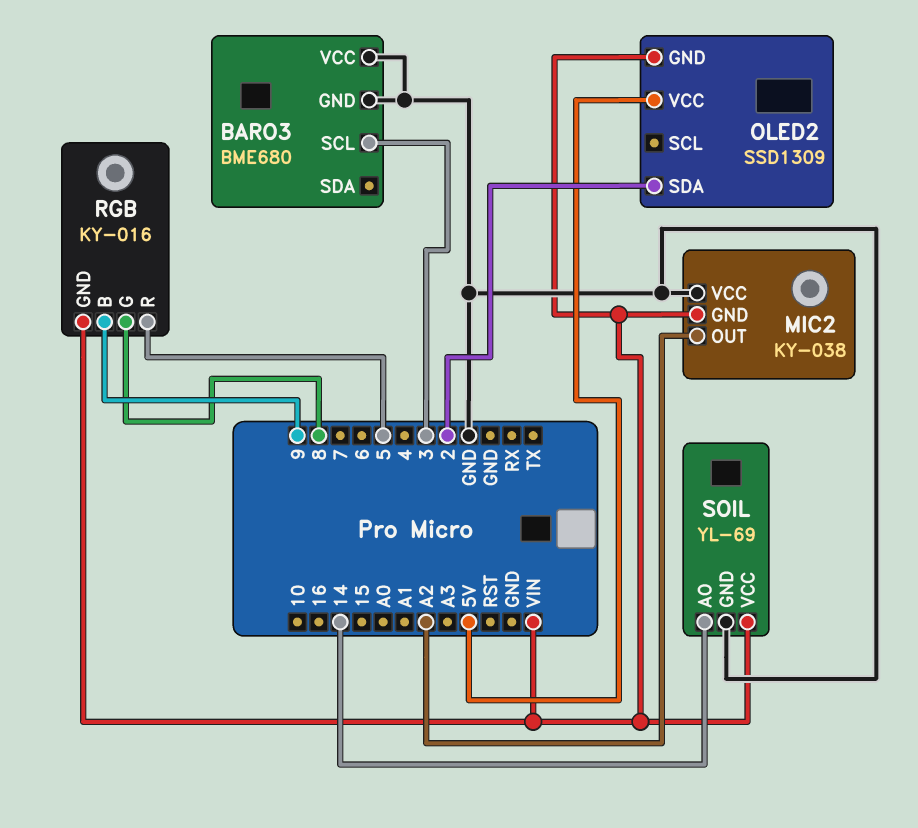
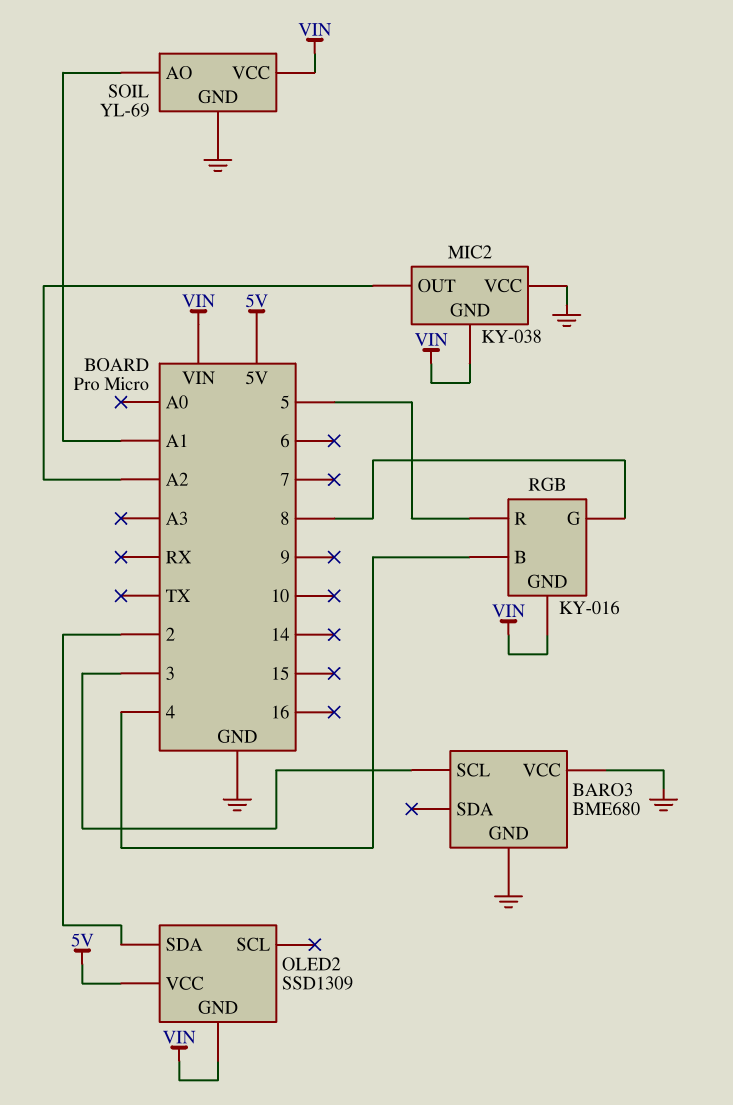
RGB pin B: 9 -> 4
SOIL pin AO: 14 -> A1

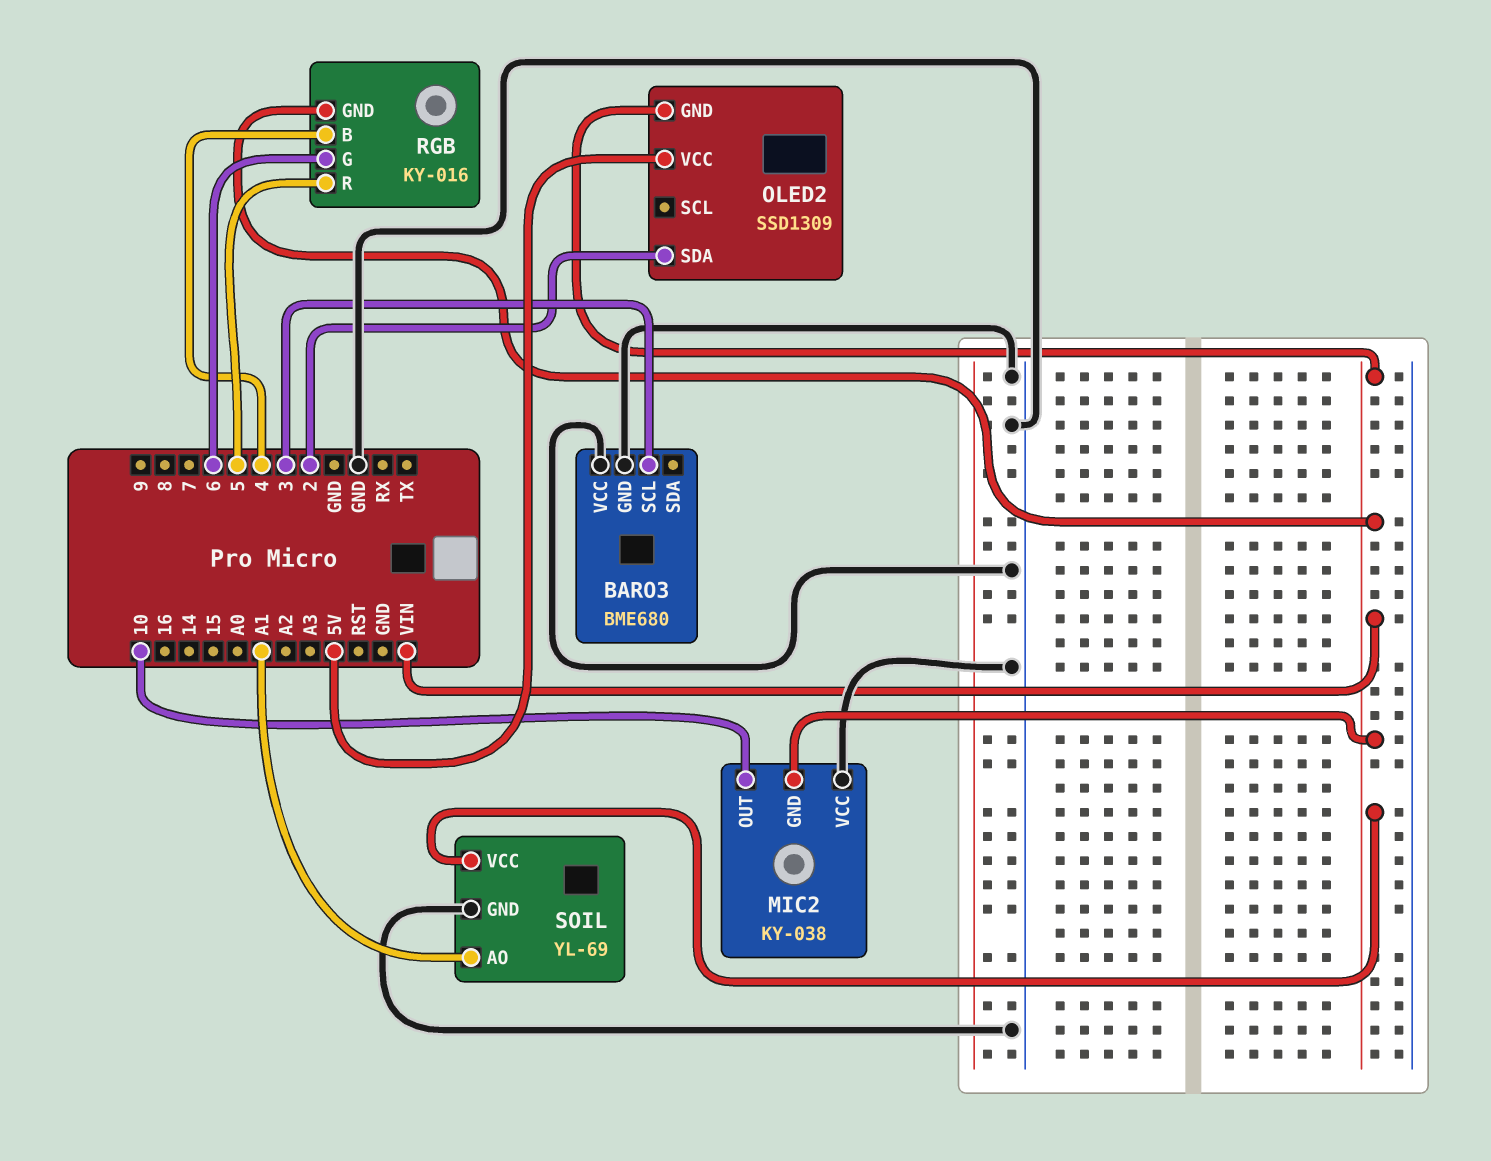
MIC2 pin OUT: A2 -> 10
RGB pin G: 8 -> 6

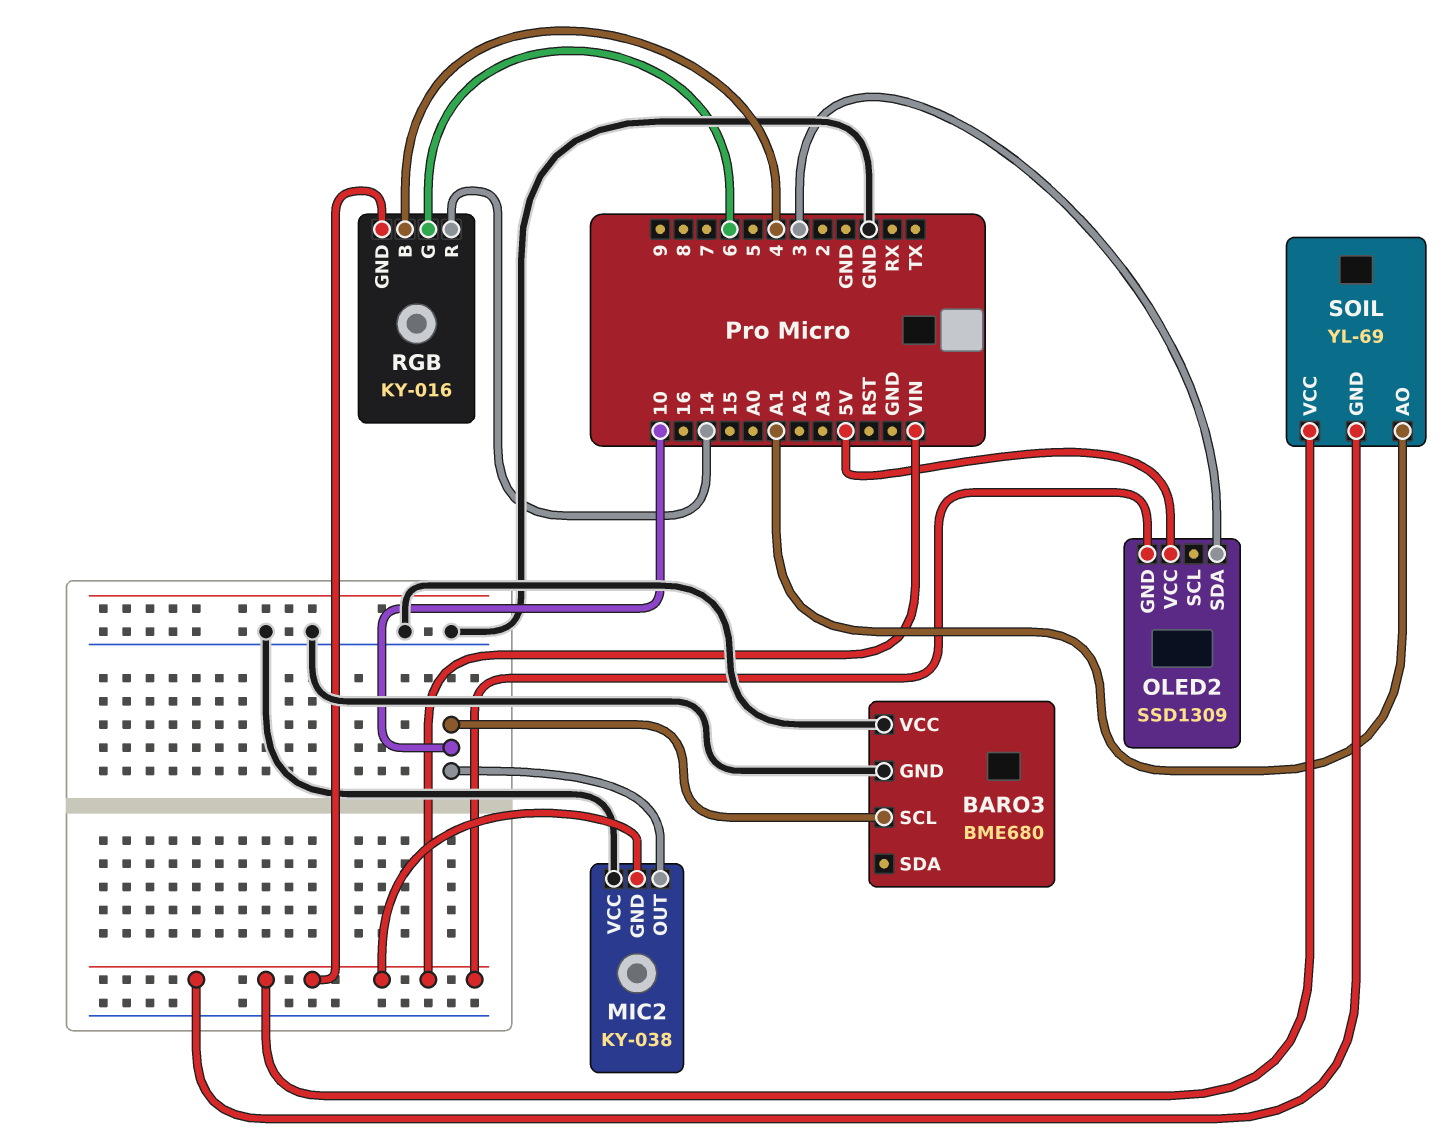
BARO3 pin SCL: 3 -> 10
OLED2 pin SDA: 2 -> 3
RGB pin R: 5 -> 14
SOIL pin GND: GND -> VIN

